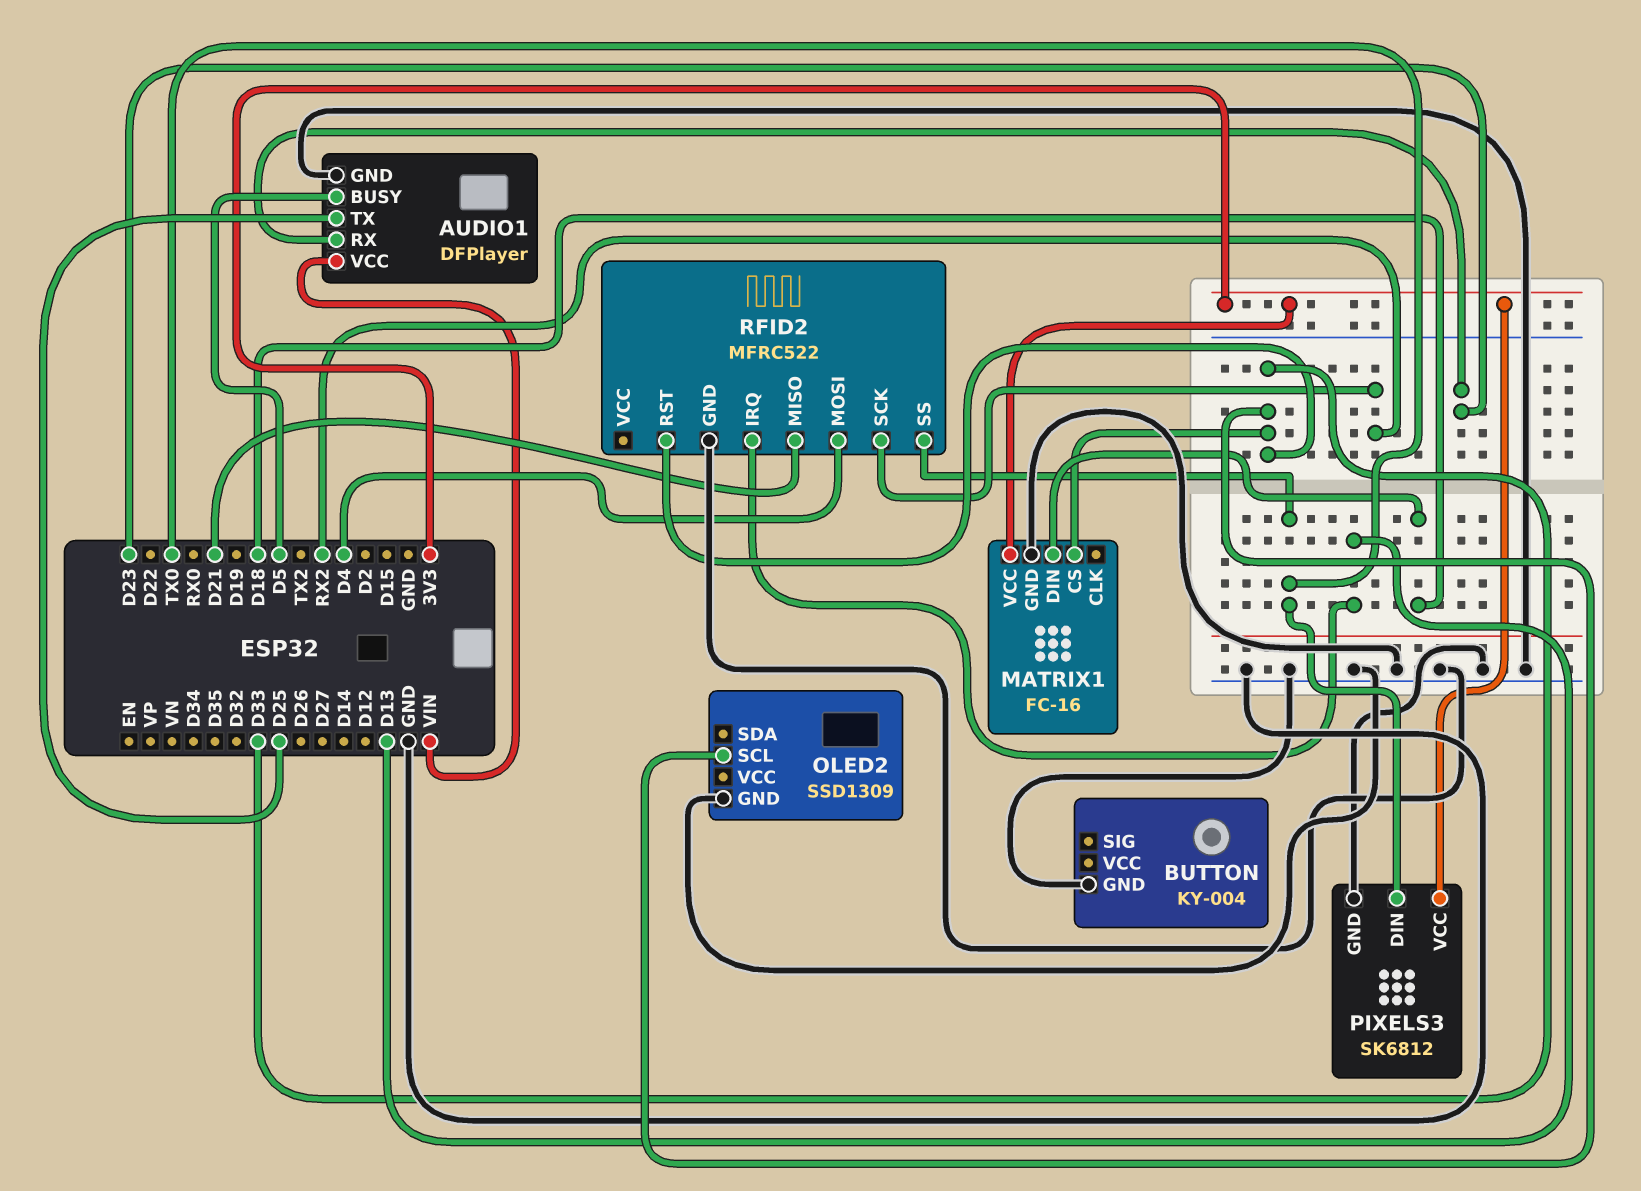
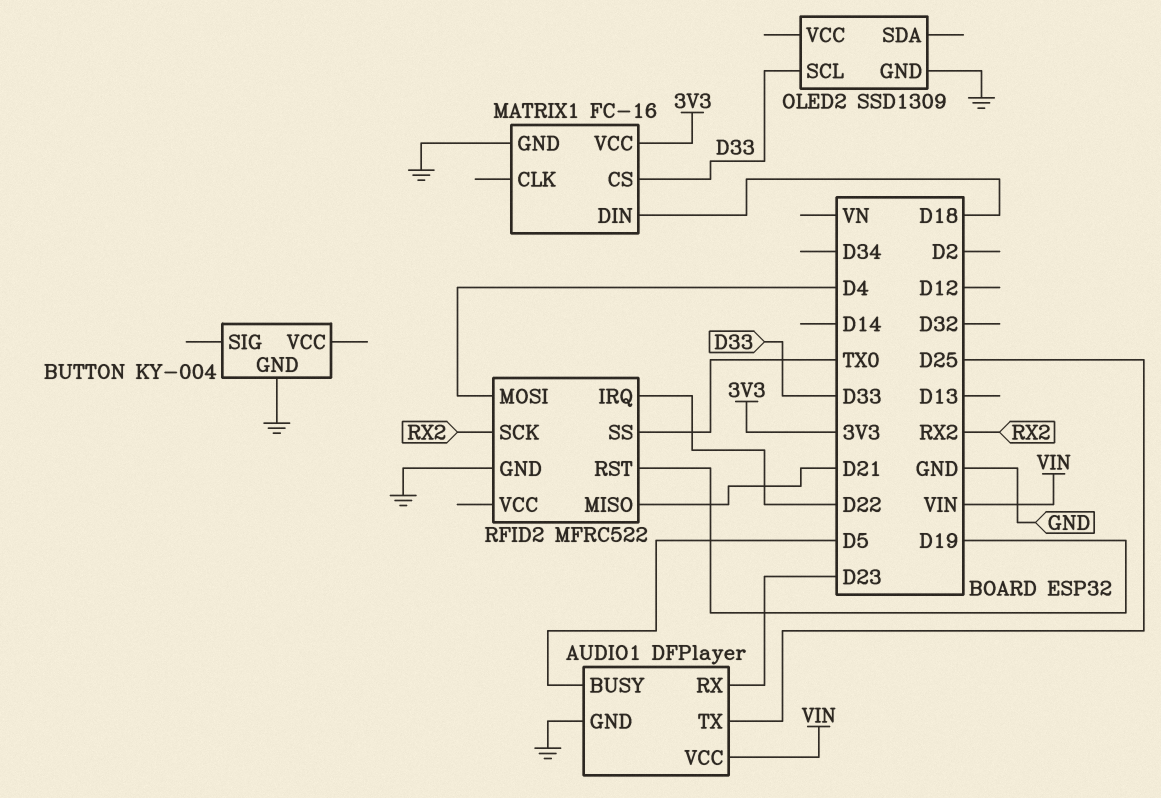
PIXELS3: SK6812 -> none
PIXELS3 pin DIN: TX0 -> none
PIXELS3 pin GND: GND -> none
PIXELS3 pin VCC: 3V3 -> none
RFID2 pin IRQ: D13 -> D22
RFID2 pin RST: D33 -> D19

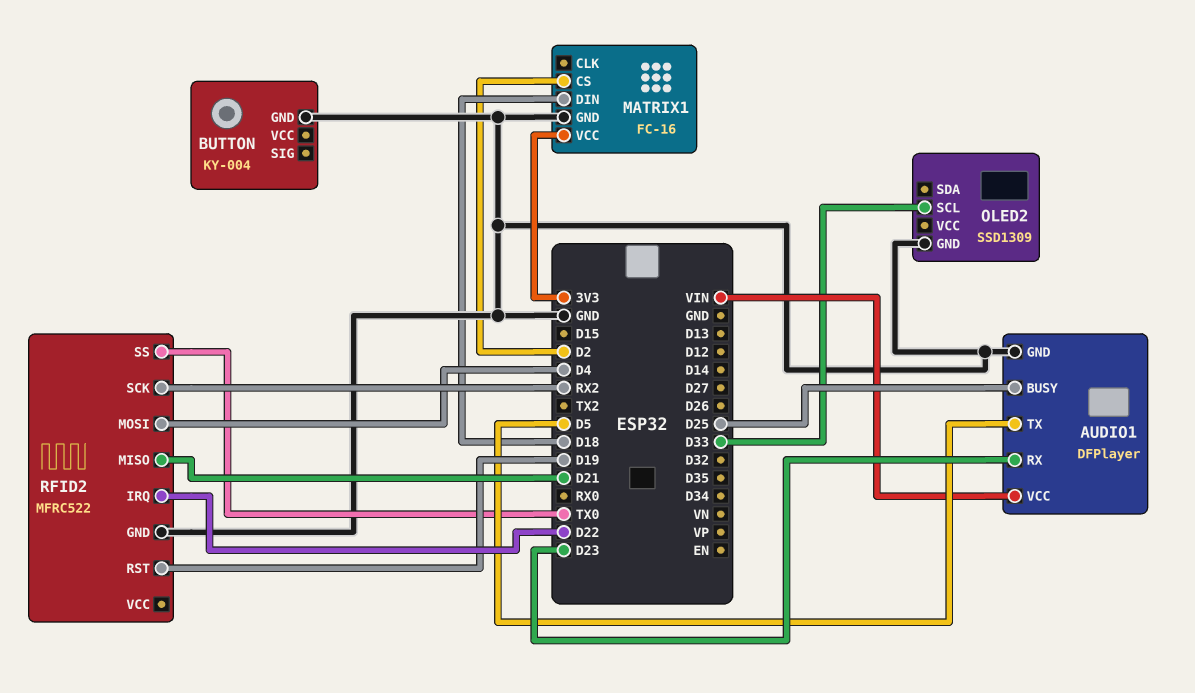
AUDIO1 pin BUSY: D5 -> D25
AUDIO1 pin TX: D25 -> D5
MATRIX1 pin CS: D33 -> D2

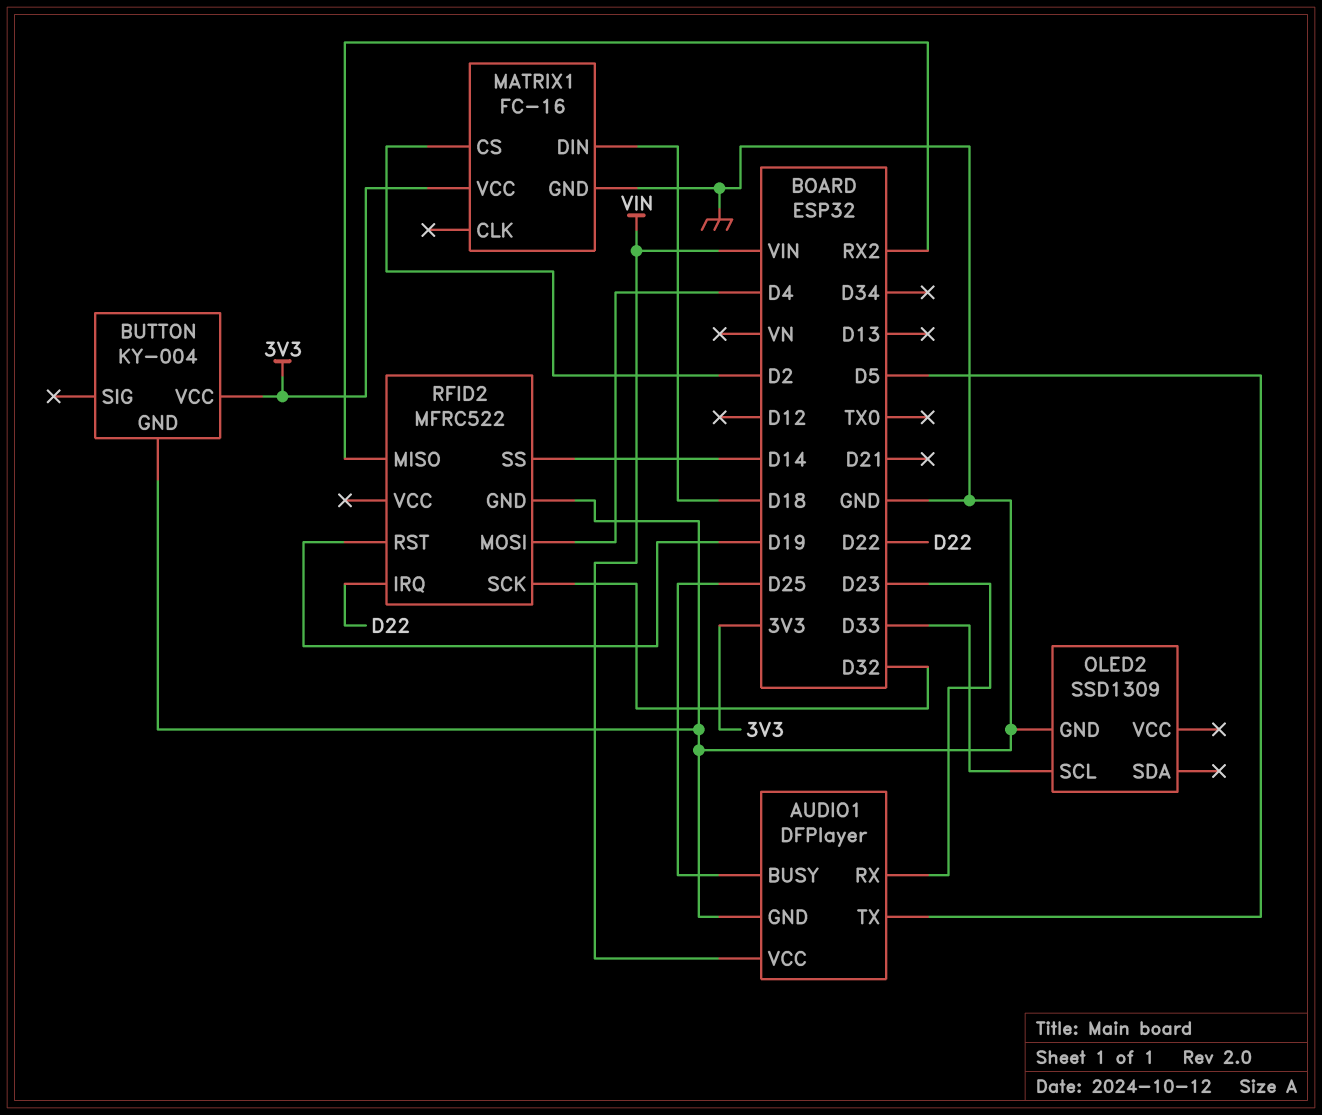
BUTTON pin VCC: none -> 3V3
RFID2 pin MISO: D21 -> RX2
RFID2 pin SCK: RX2 -> D32
RFID2 pin SS: TX0 -> D14

